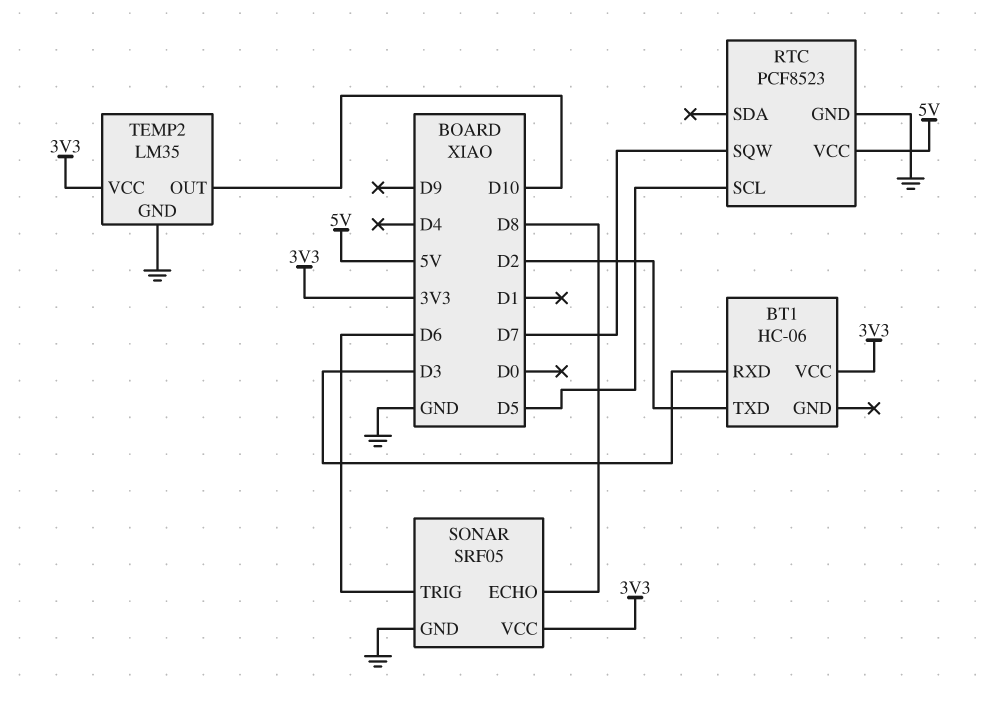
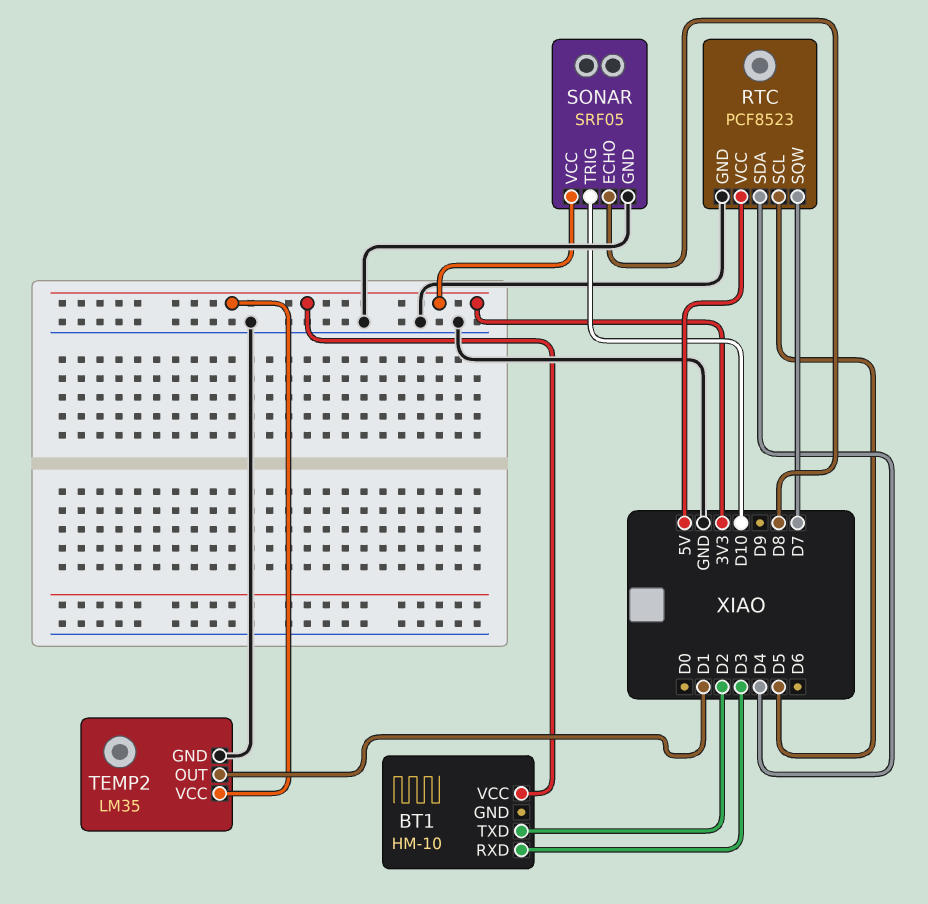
BT1: HC-06 -> HM-10
RTC pin SDA: none -> D4
SONAR pin TRIG: D6 -> D10
TEMP2 pin OUT: D10 -> D1

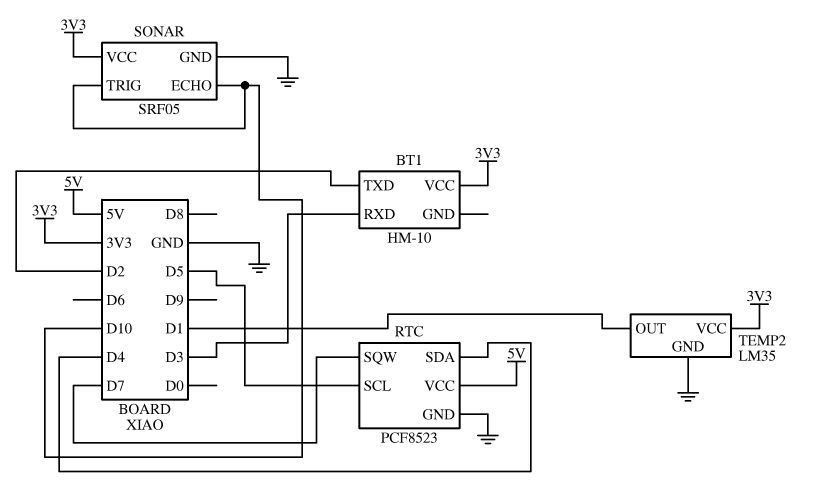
SONAR pin ECHO: D8 -> D10

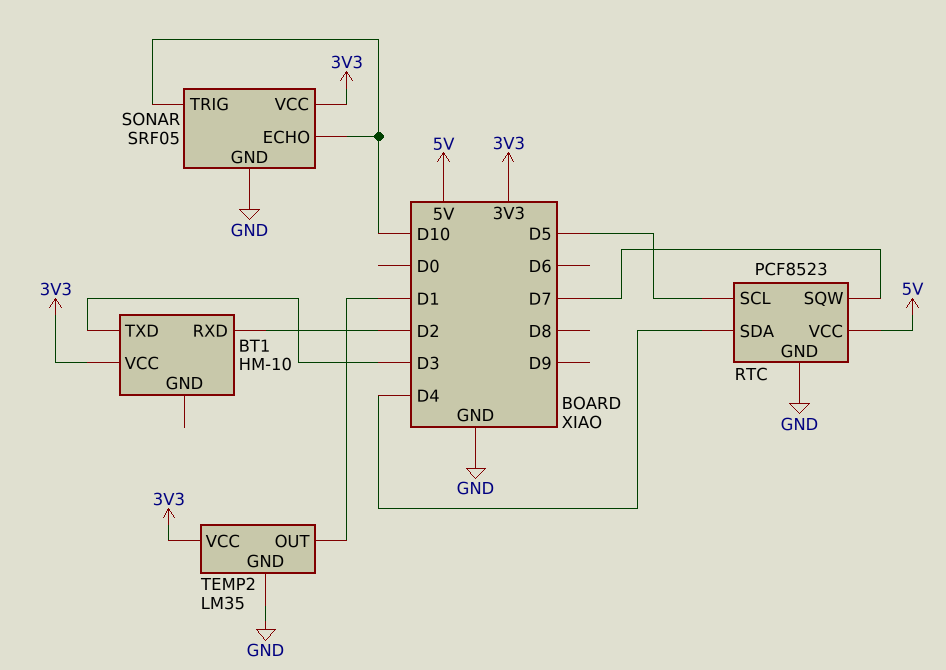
BT1 pin RXD: D3 -> D2
BT1 pin TXD: D2 -> D3

